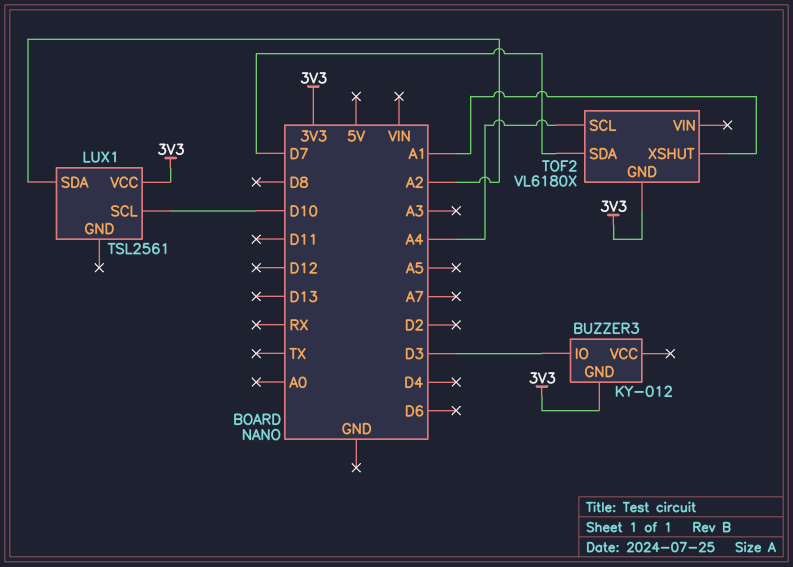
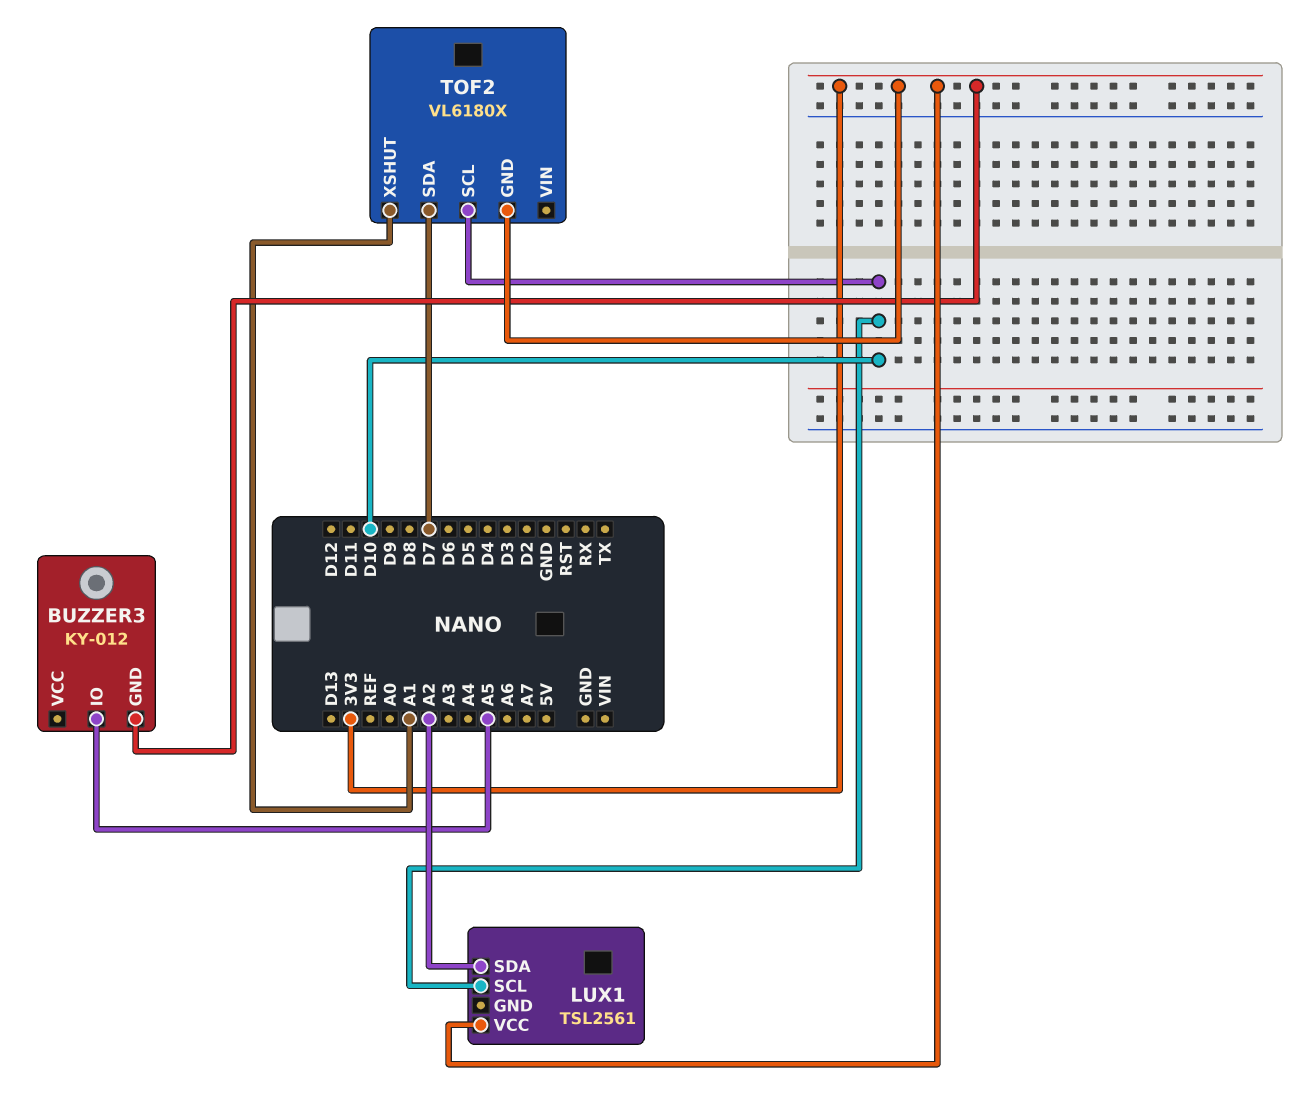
BUZZER3 pin IO: D3 -> A5
TOF2 pin SCL: A4 -> D10

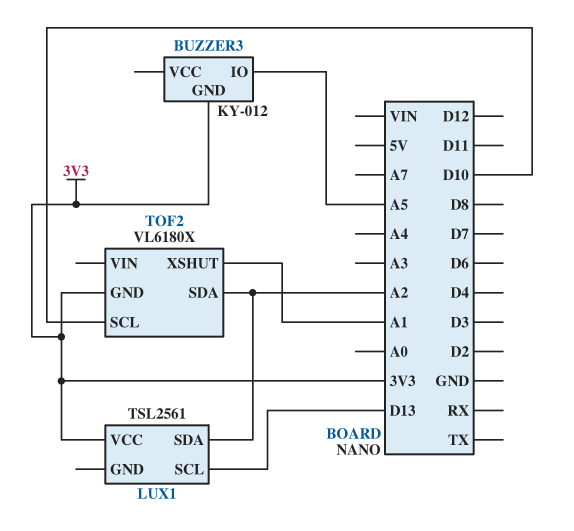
LUX1 pin SCL: D10 -> D13
TOF2 pin SDA: D7 -> A2

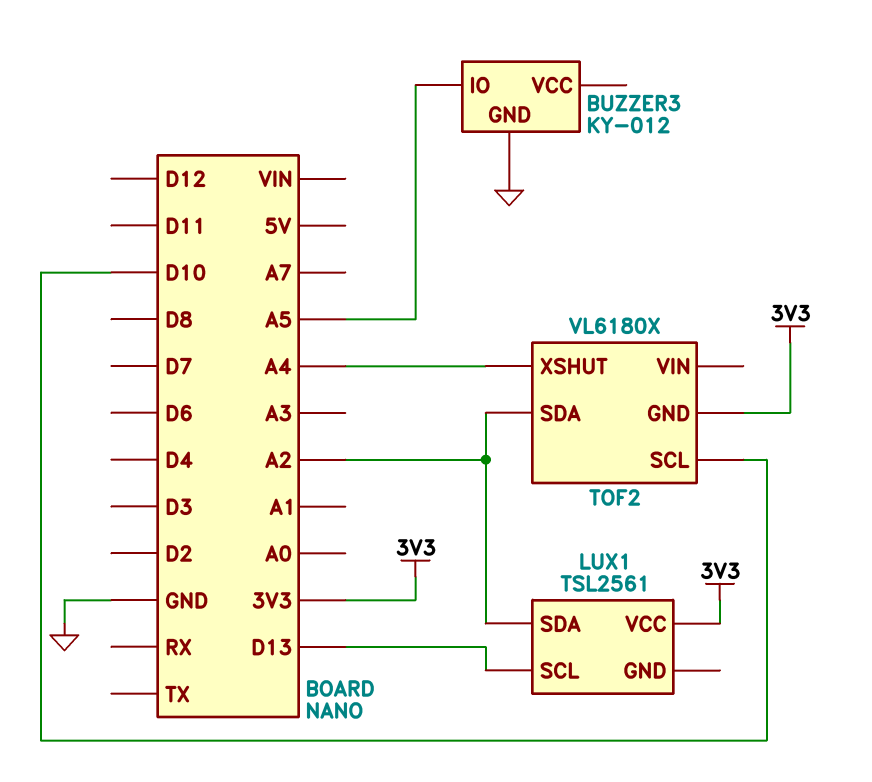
BUZZER3 pin GND: 3V3 -> GND
TOF2 pin XSHUT: A1 -> A4

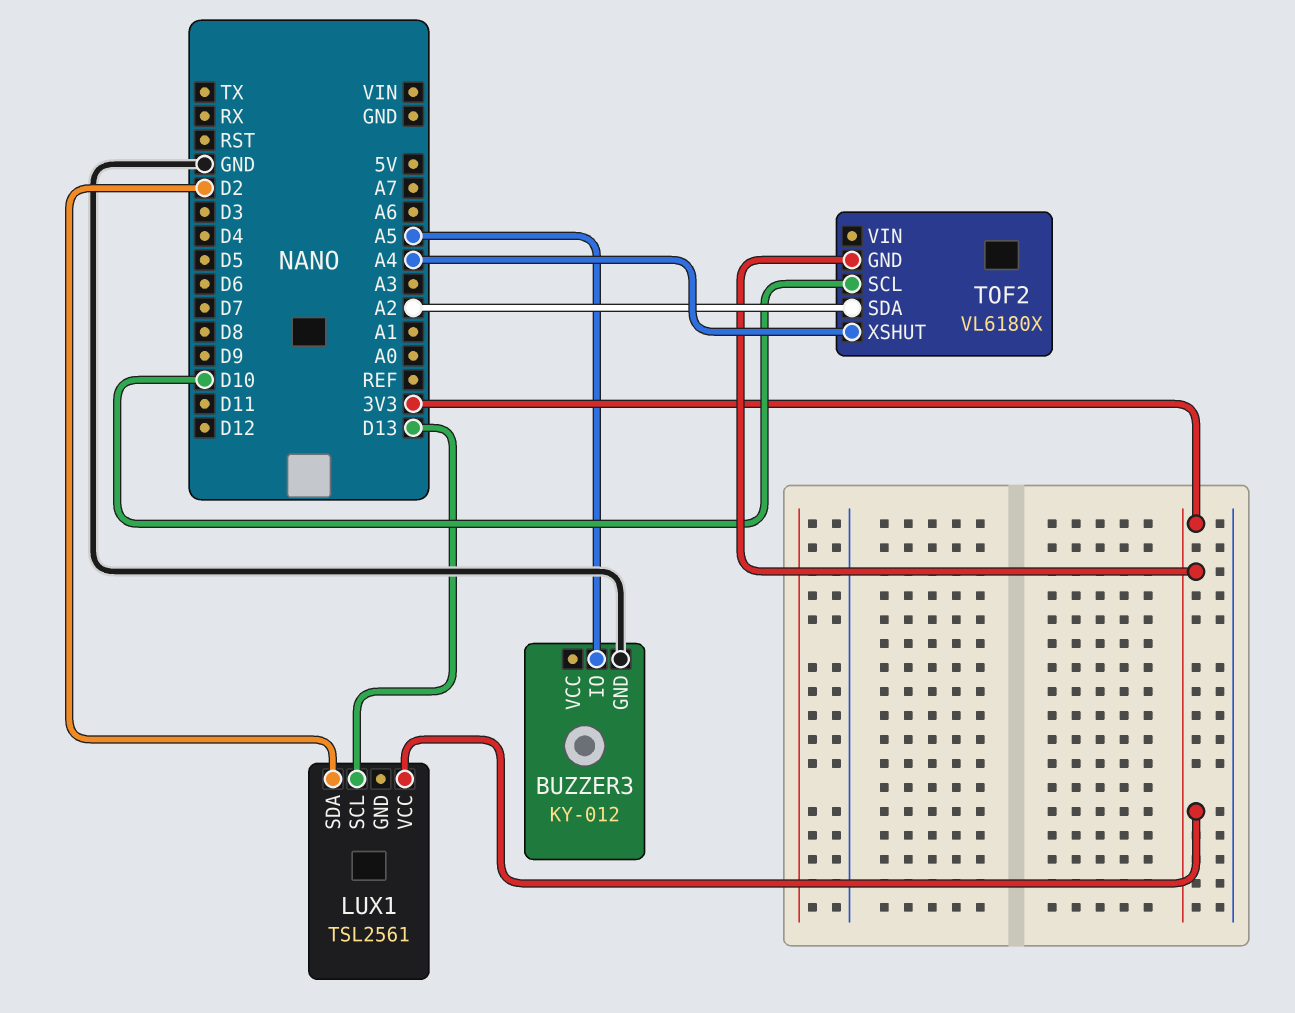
LUX1 pin SDA: A2 -> D2

